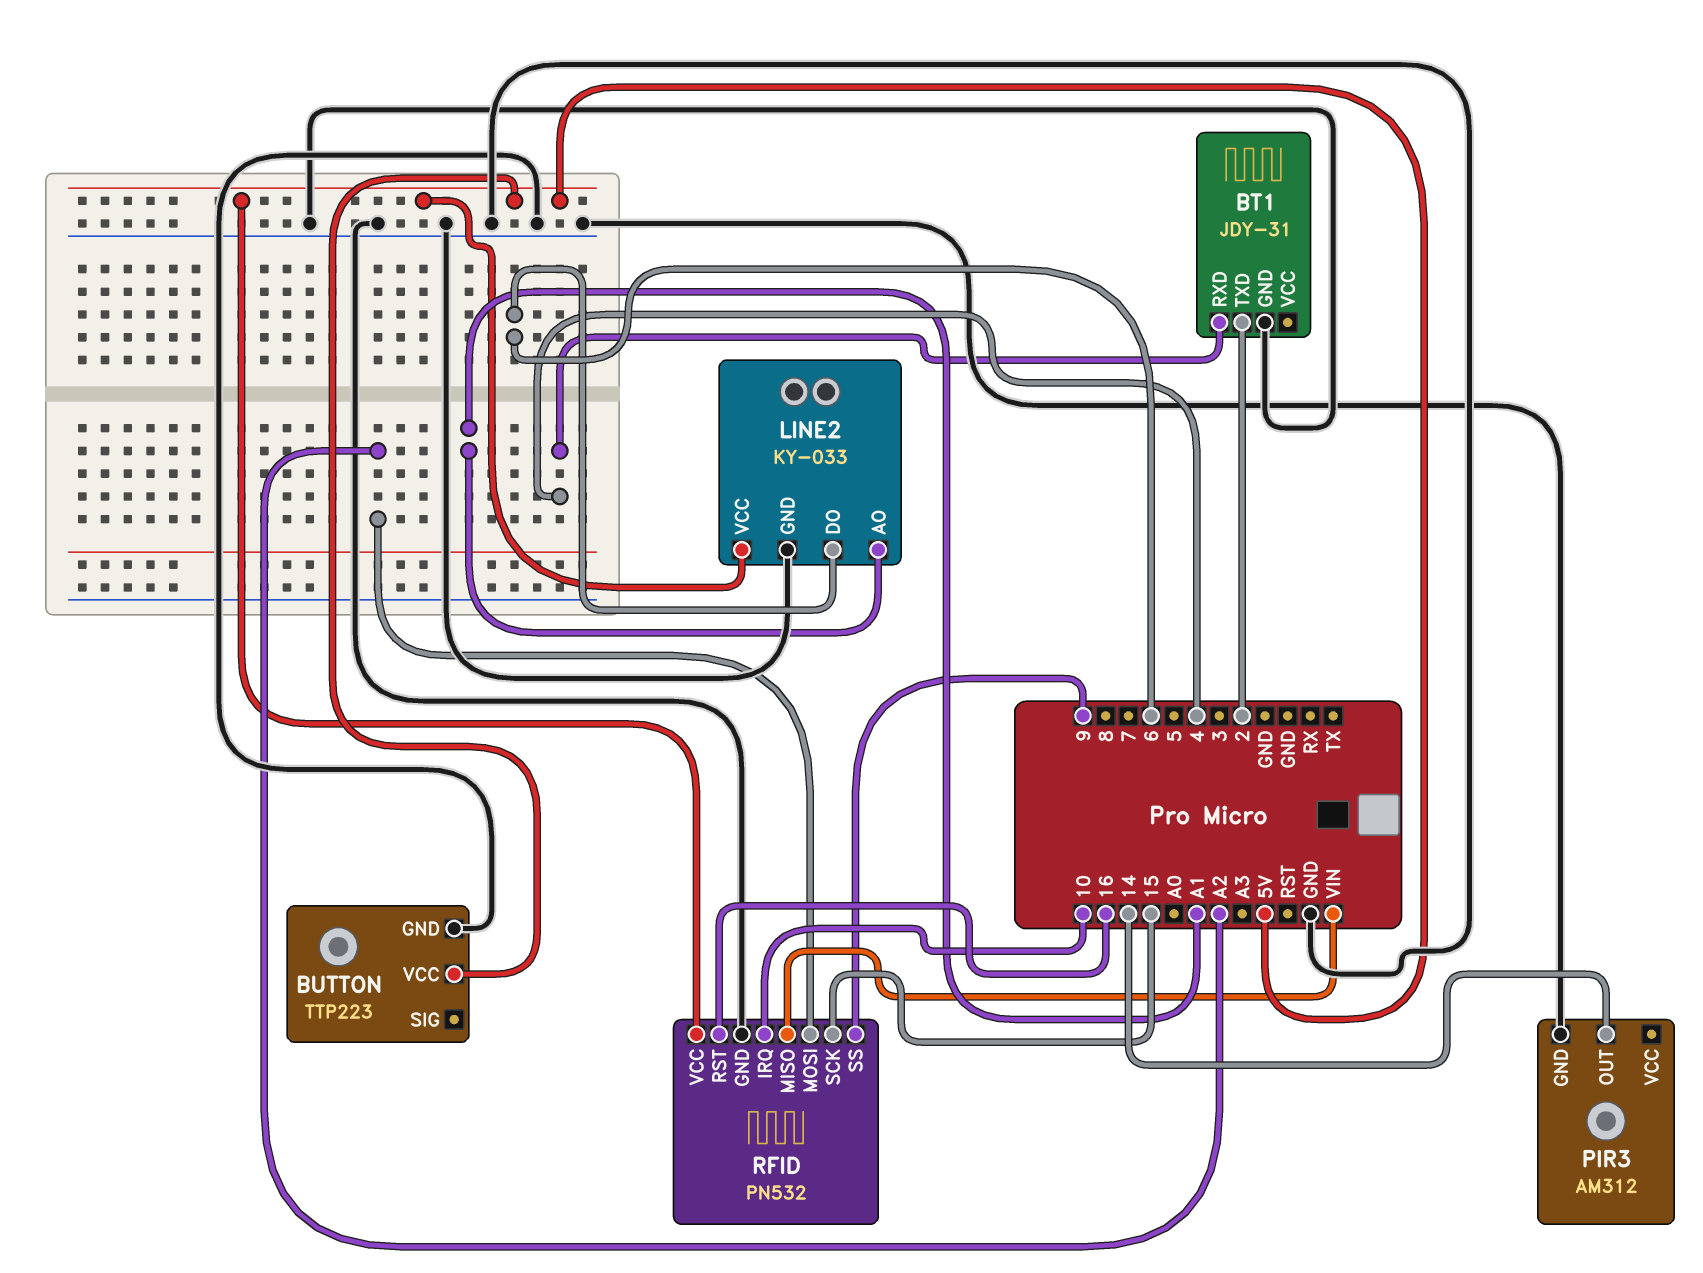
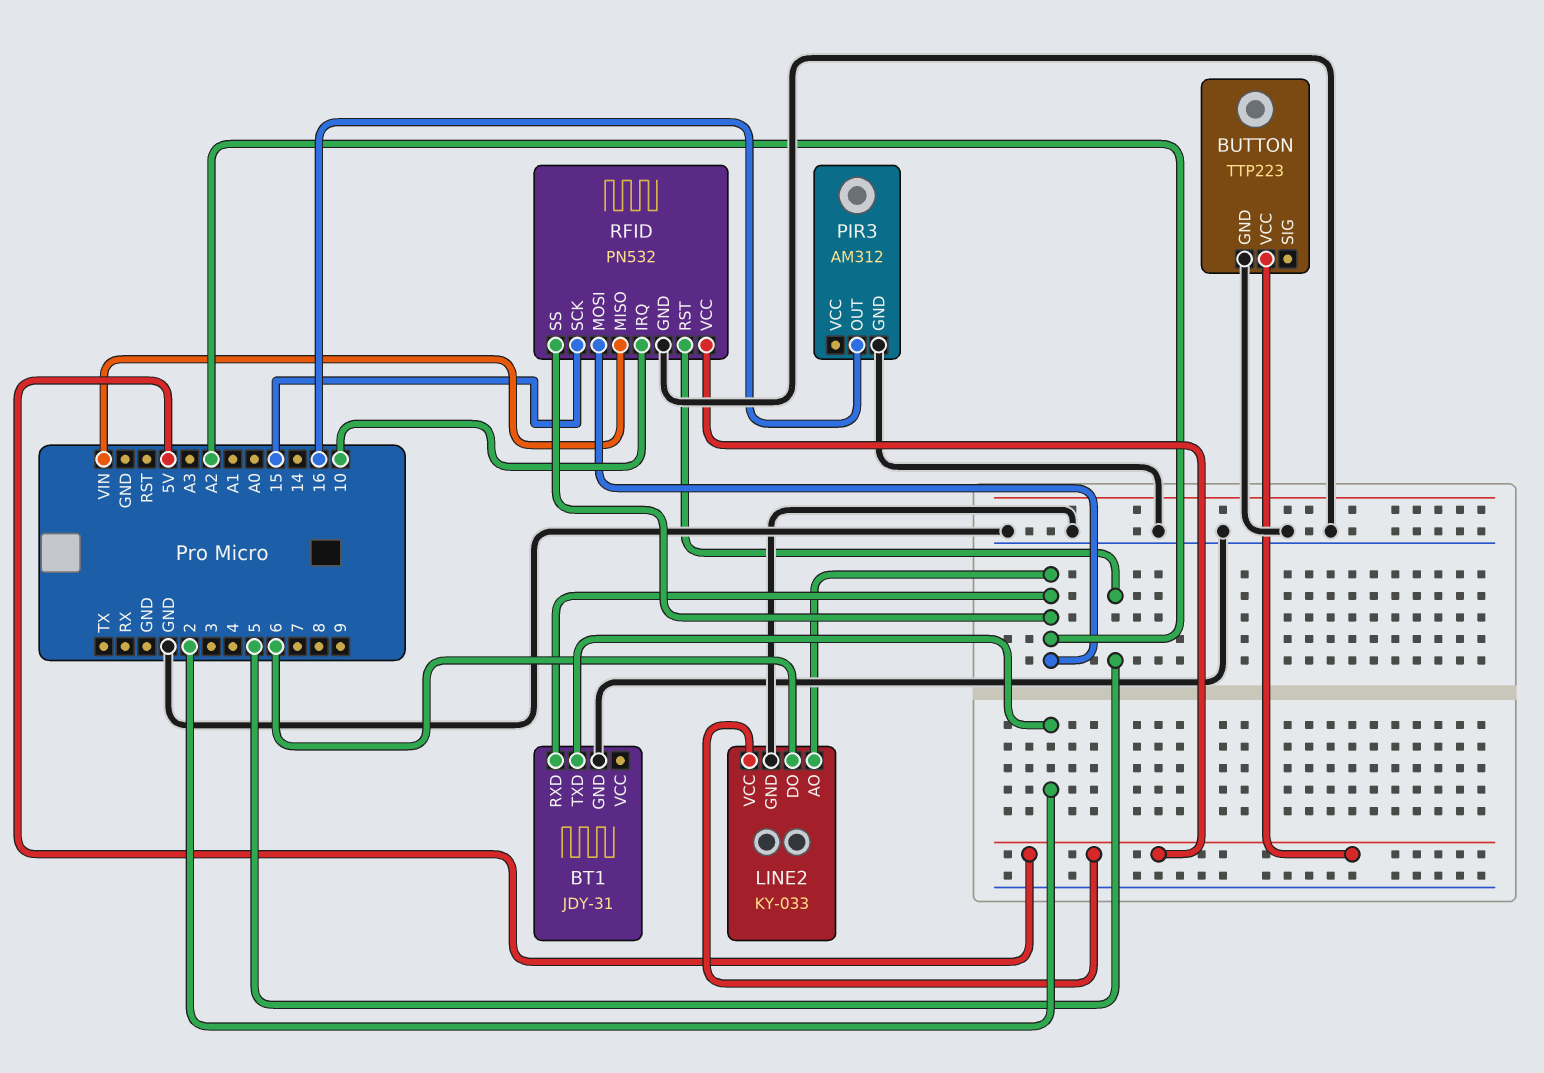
BT1 pin RXD: 4 -> A2
LINE2 pin AO: A1 -> A2
PIR3 pin OUT: 14 -> 16
RFID pin RST: 16 -> 5
RFID pin SS: 9 -> A2

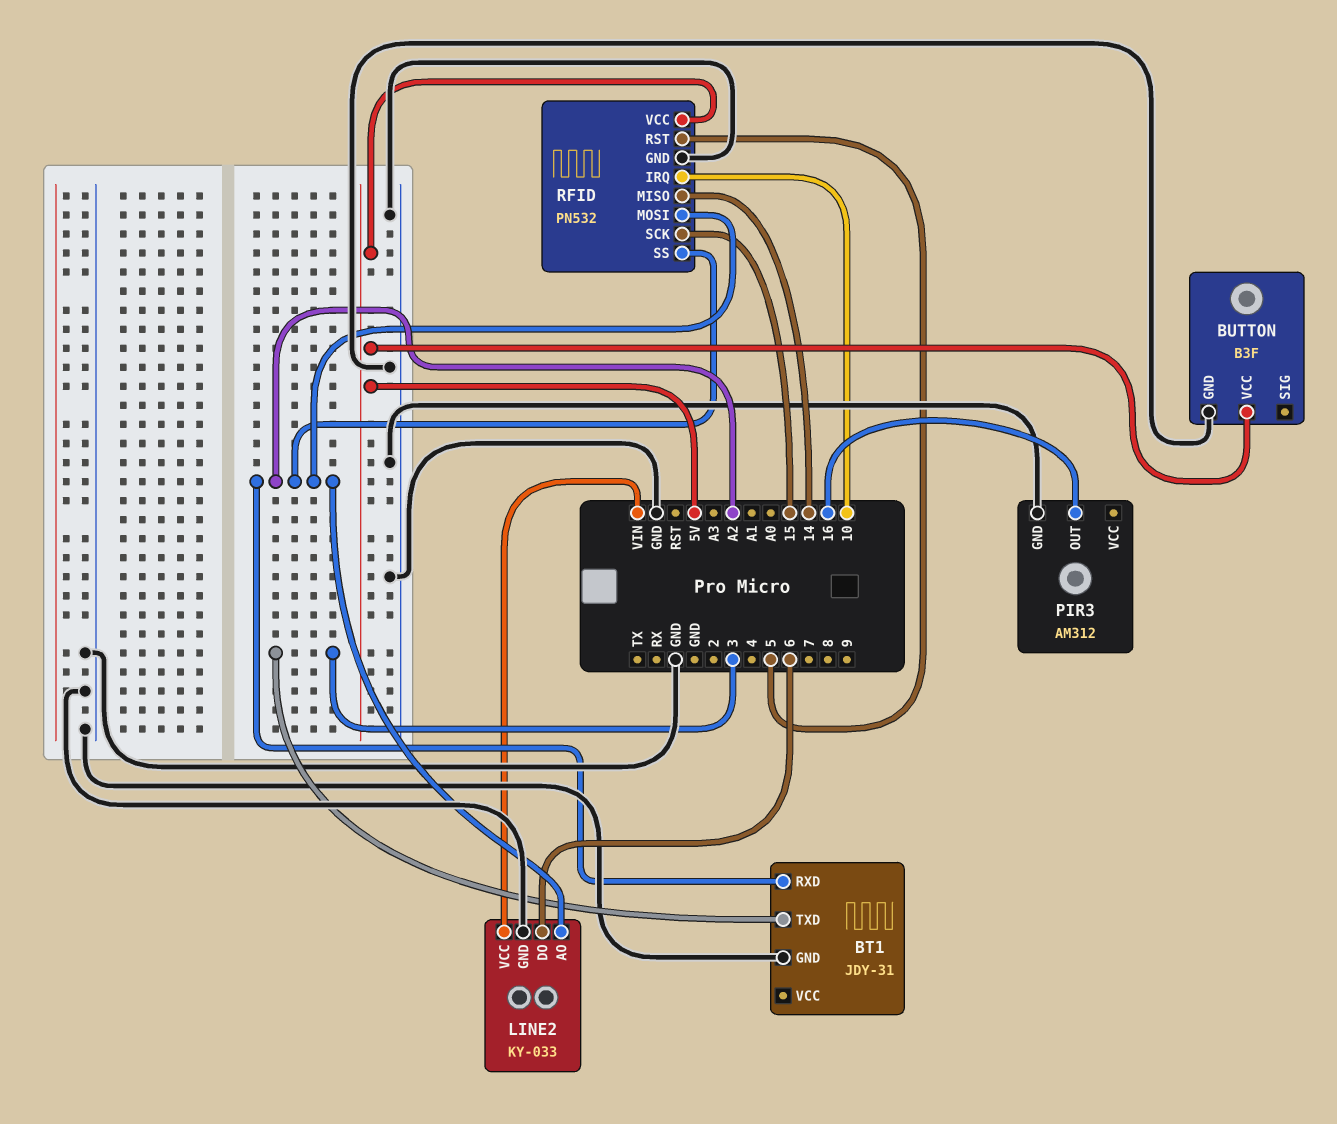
BT1 pin TXD: 2 -> 3
BUTTON: TTP223 -> B3F
LINE2 pin VCC: 5V -> VIN
RFID pin MISO: VIN -> 14

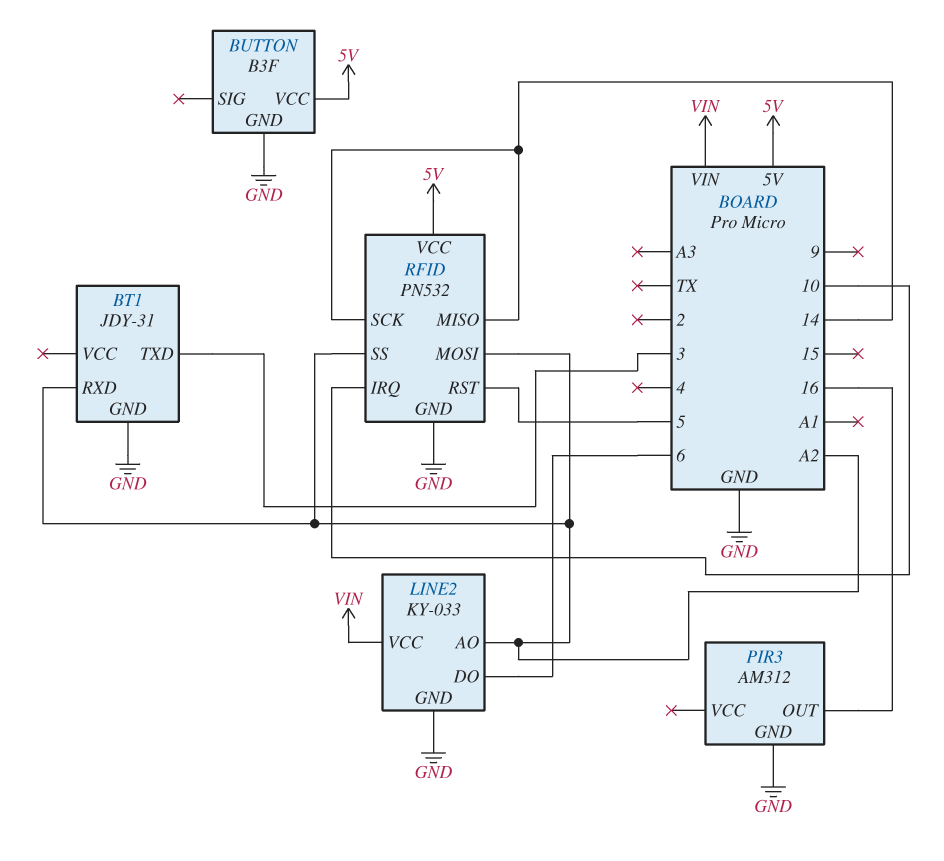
RFID pin SCK: 15 -> 14

